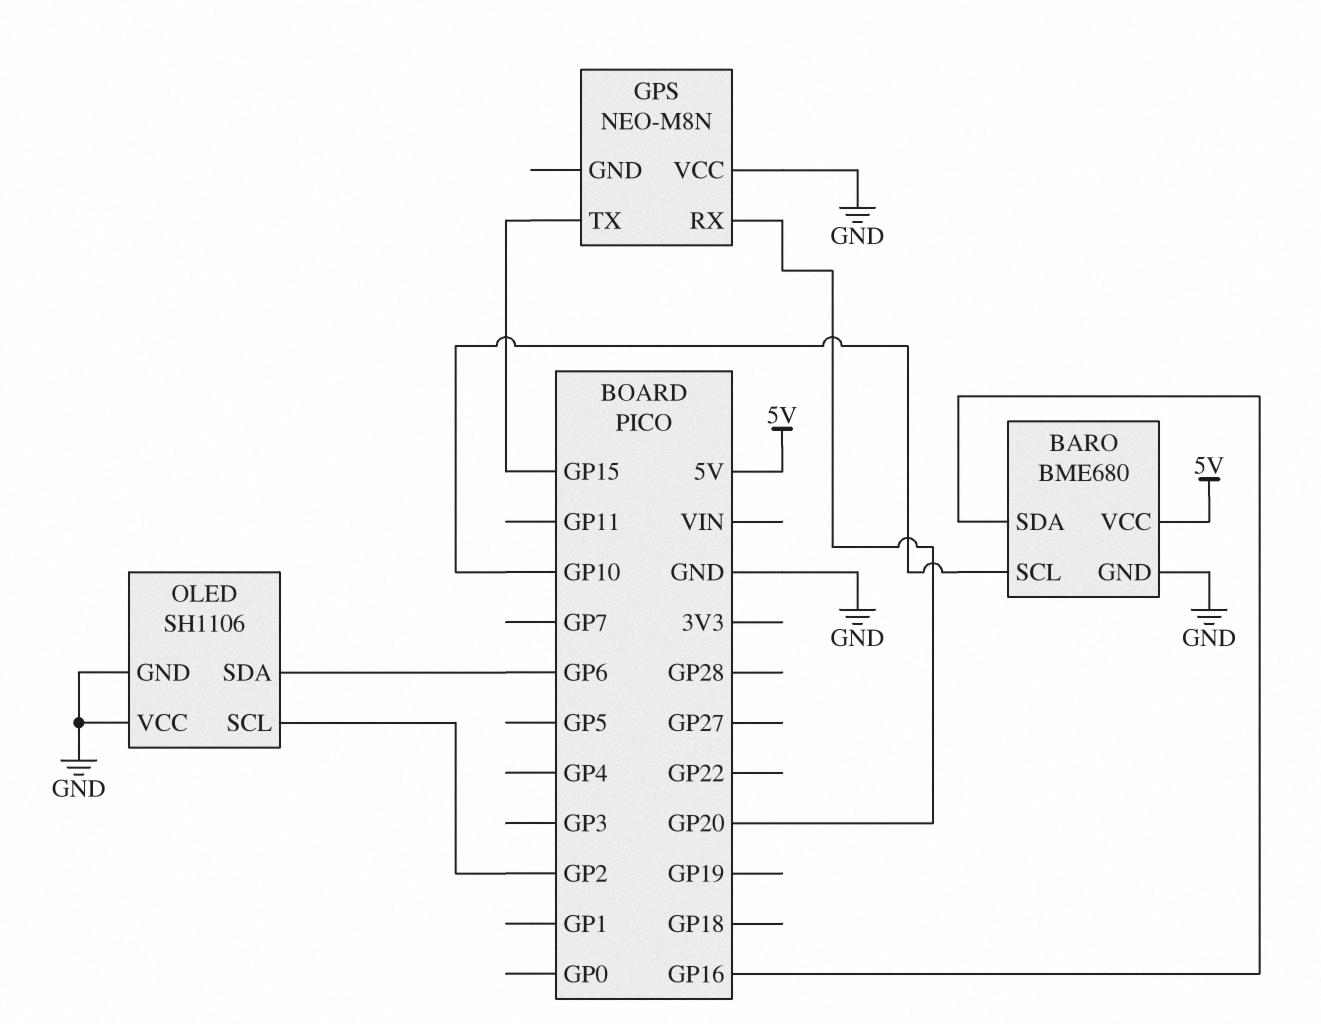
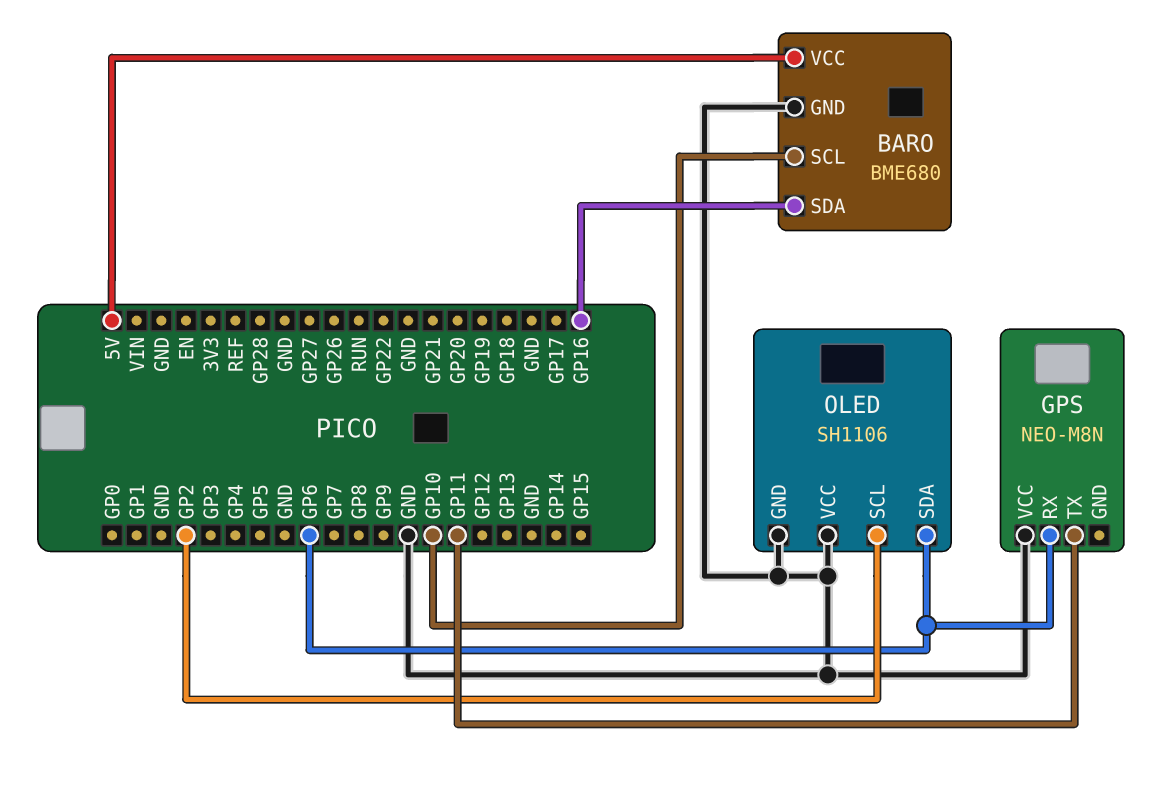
GPS pin RX: GP20 -> GP6
GPS pin TX: GP15 -> GP11

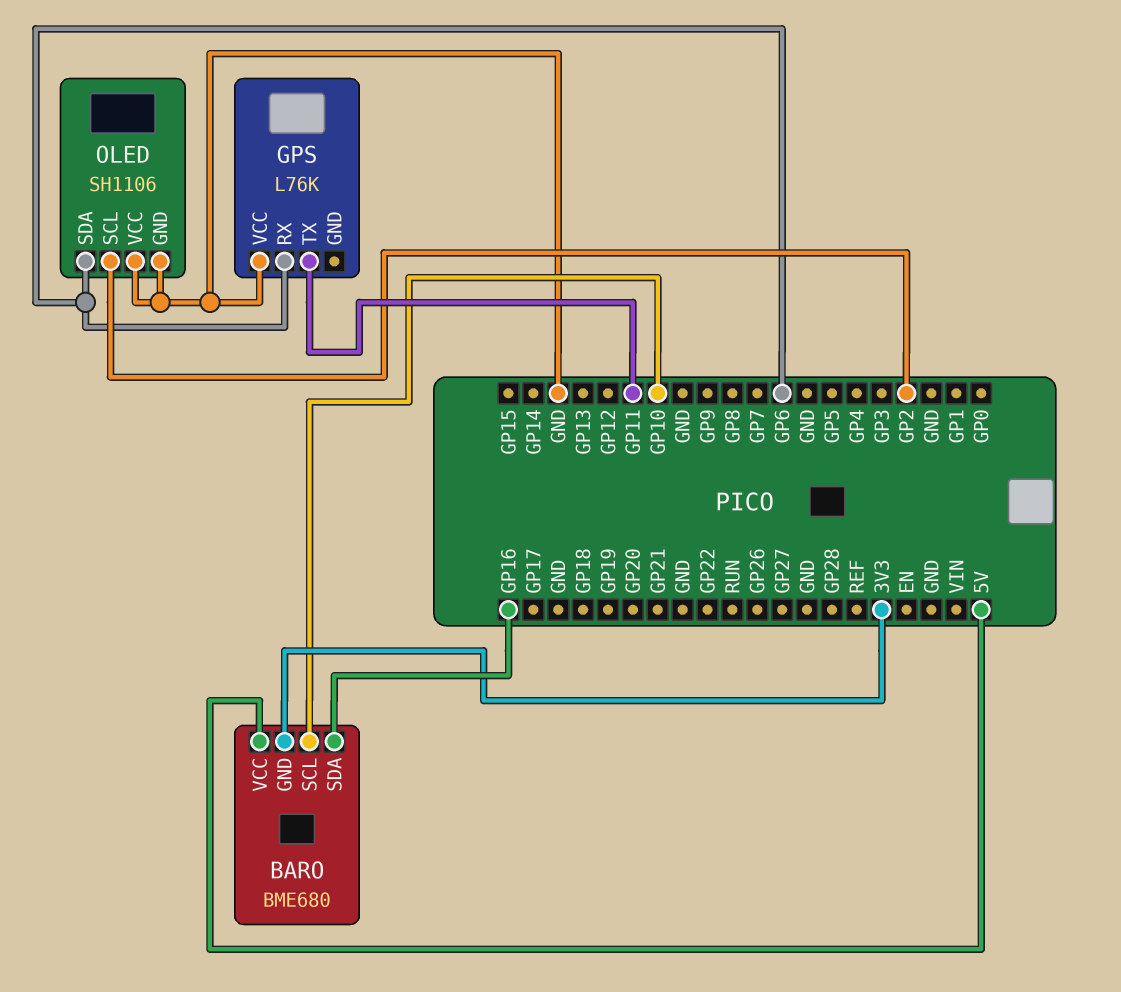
BARO pin GND: GND -> 3V3
GPS: NEO-M8N -> L76K

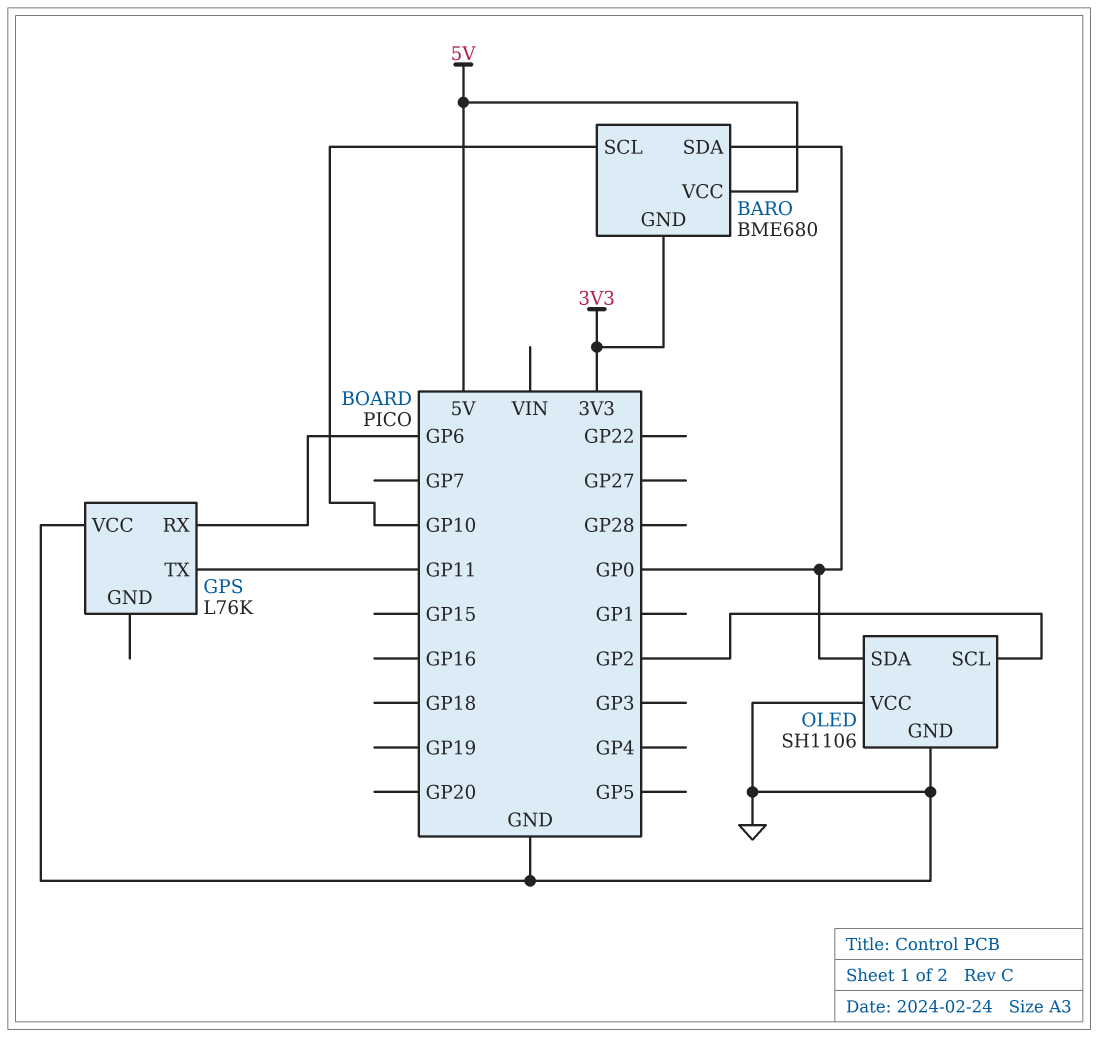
BARO pin SDA: GP16 -> GP0
OLED pin SDA: GP6 -> GP0

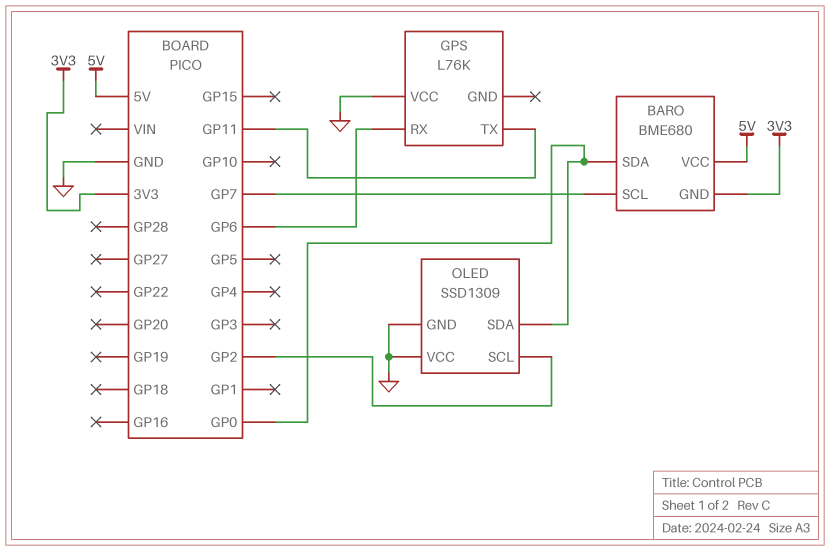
BARO pin SCL: GP10 -> GP7
OLED: SH1106 -> SSD1309

